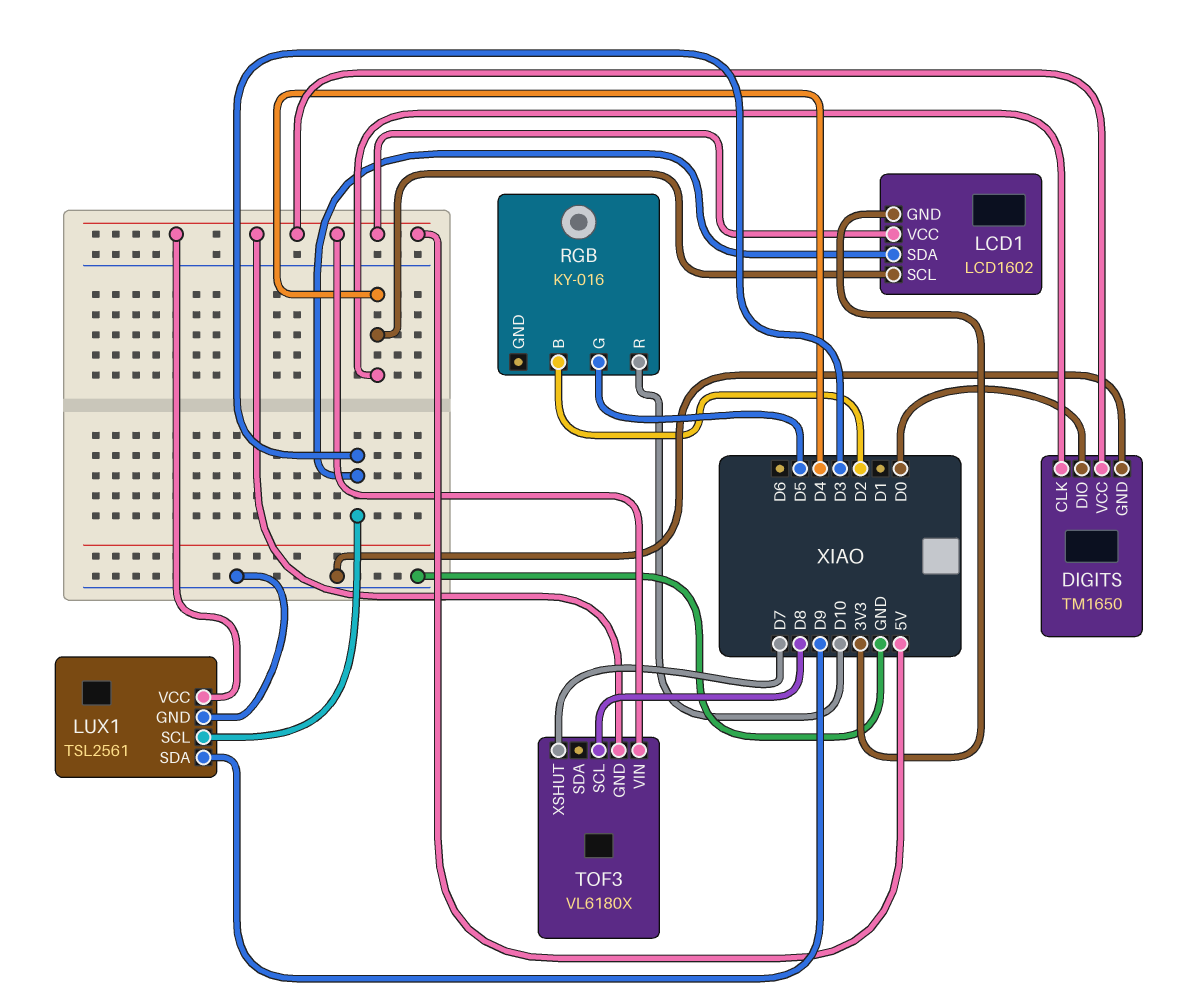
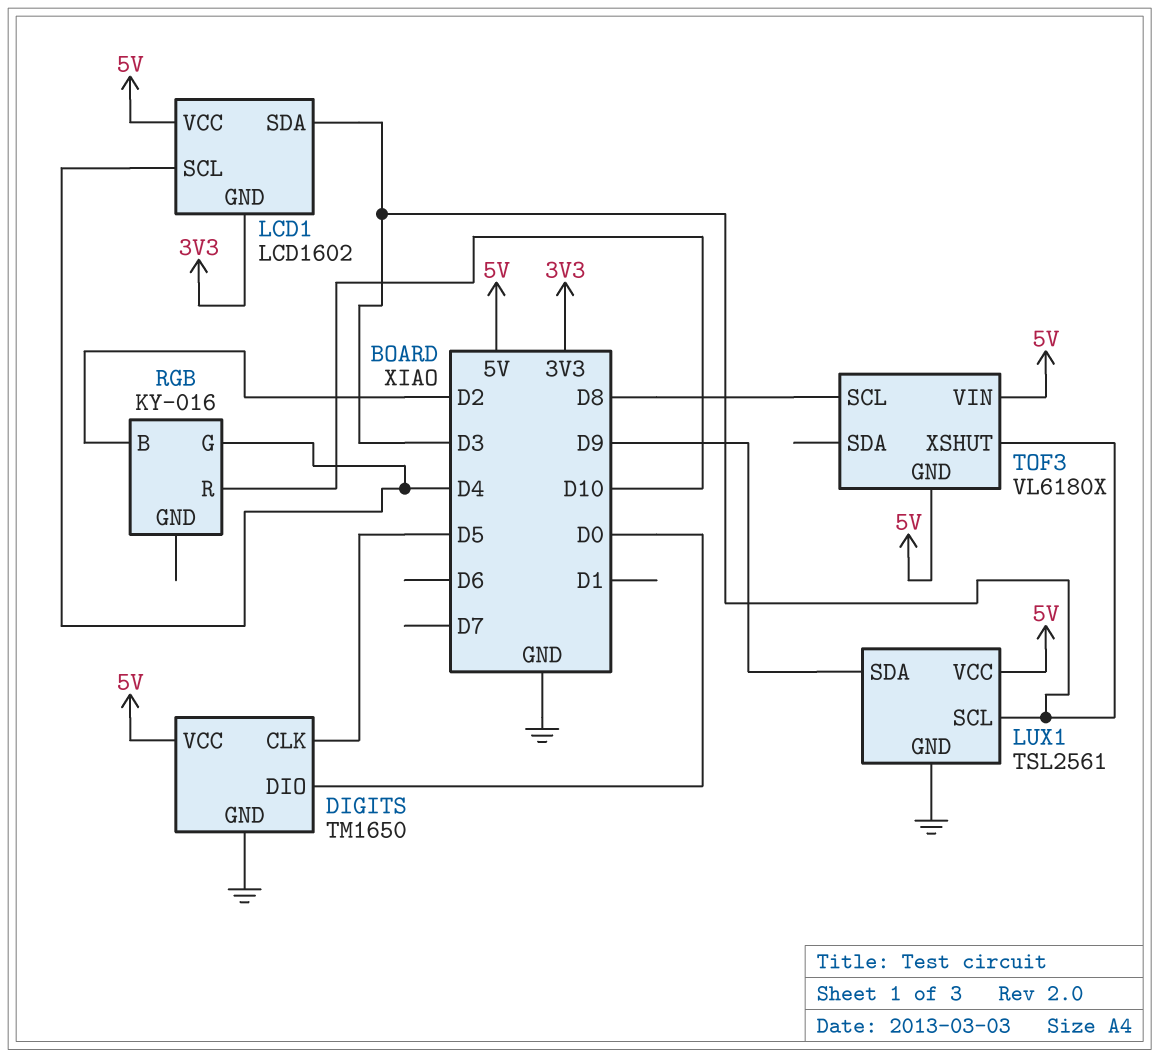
DIGITS pin CLK: D4 -> D5
RGB pin G: D5 -> D4
TOF3 pin XSHUT: D7 -> D3

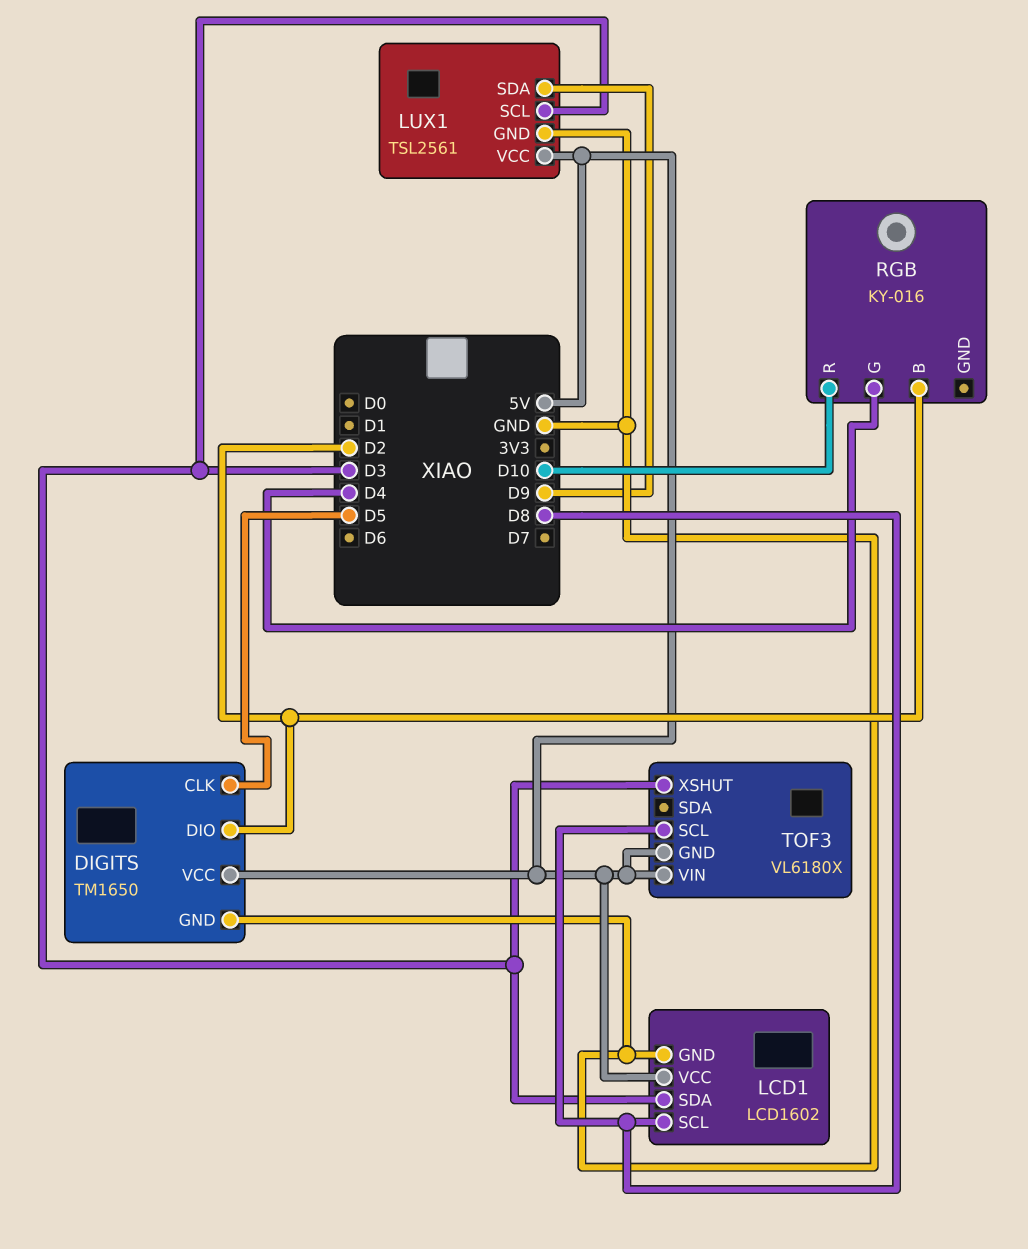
DIGITS pin DIO: D0 -> D2
LCD1 pin GND: 3V3 -> GND
LCD1 pin SCL: D4 -> D8

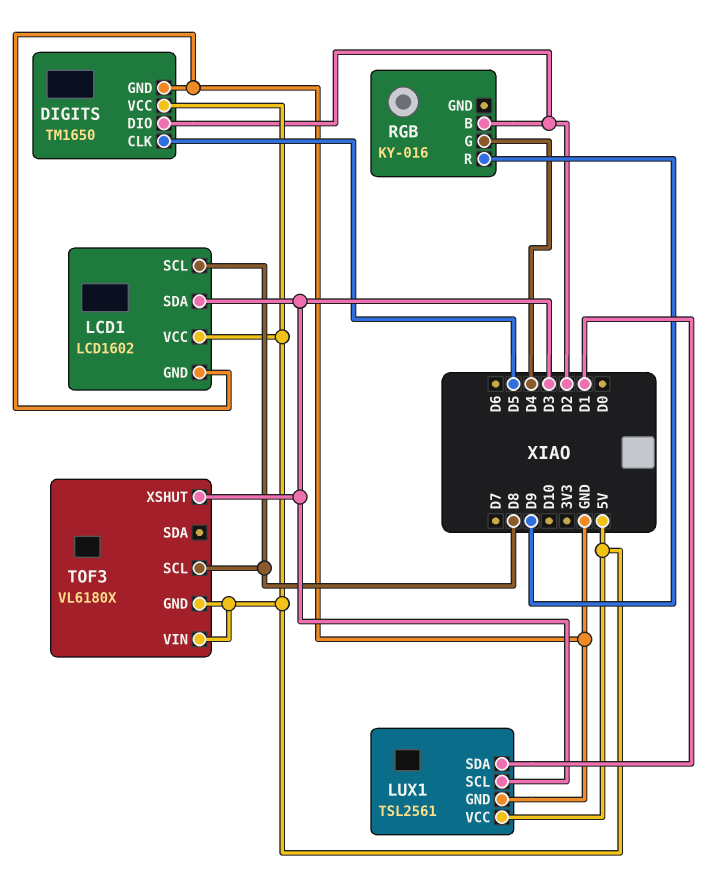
LUX1 pin SDA: D9 -> D1
RGB pin R: D10 -> D9

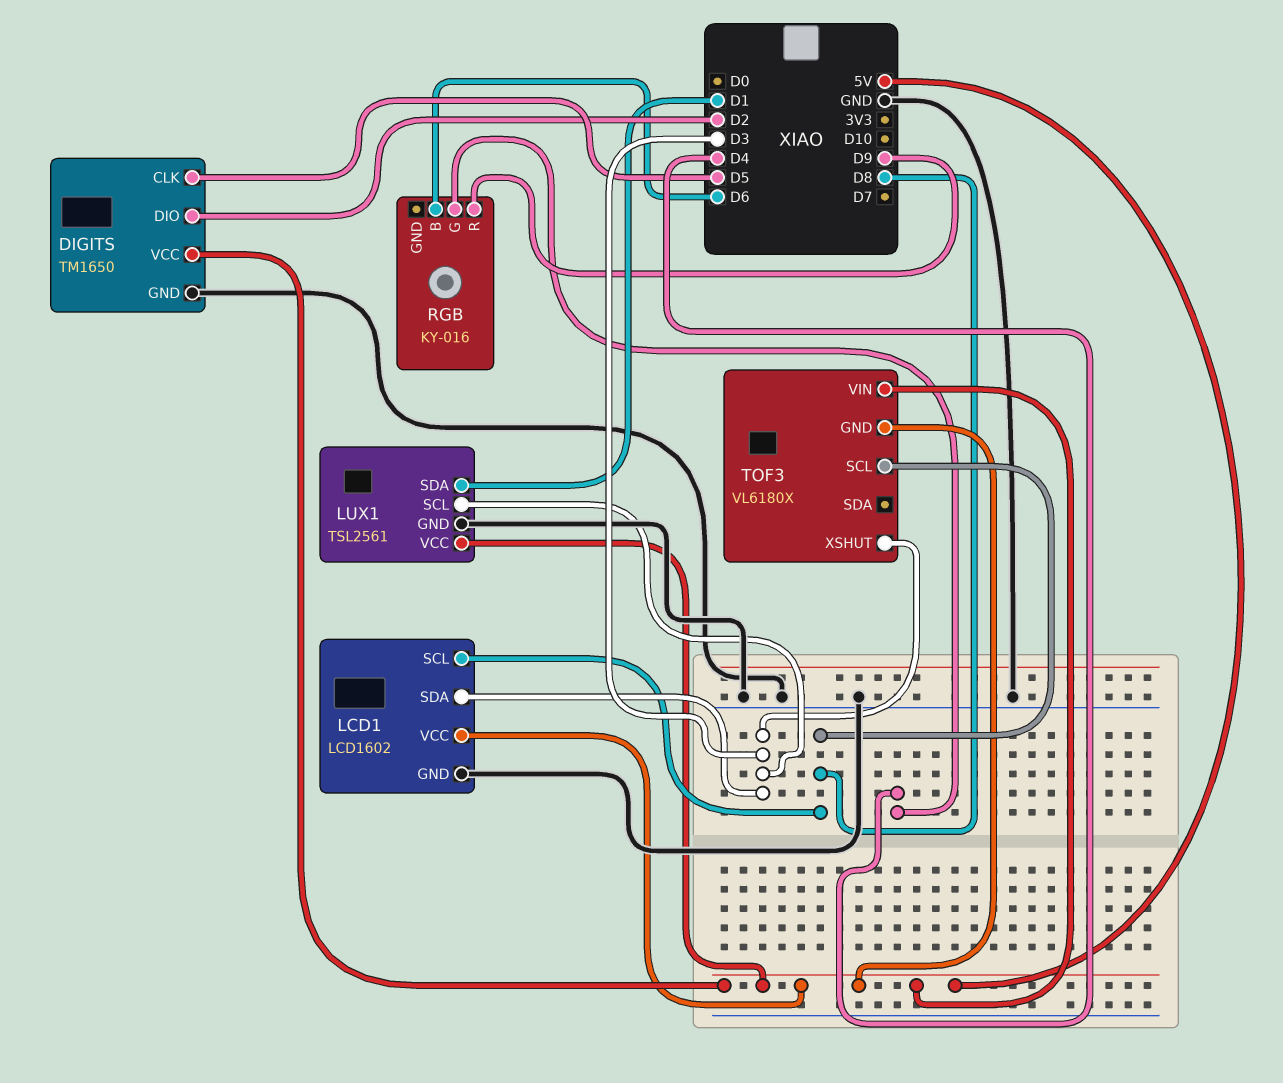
RGB pin B: D2 -> D6

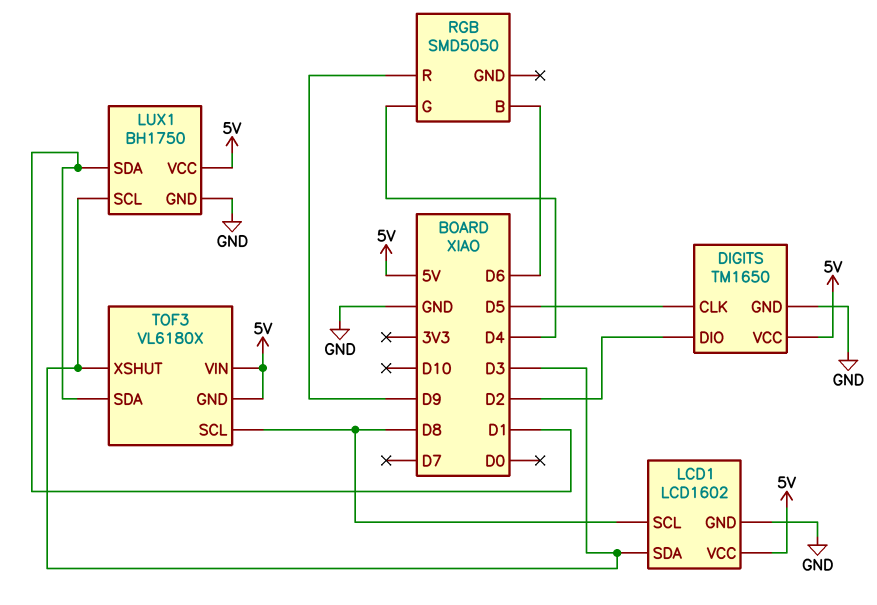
LUX1: TSL2561 -> BH1750
RGB: KY-016 -> SMD5050
TOF3 pin SDA: none -> D1

